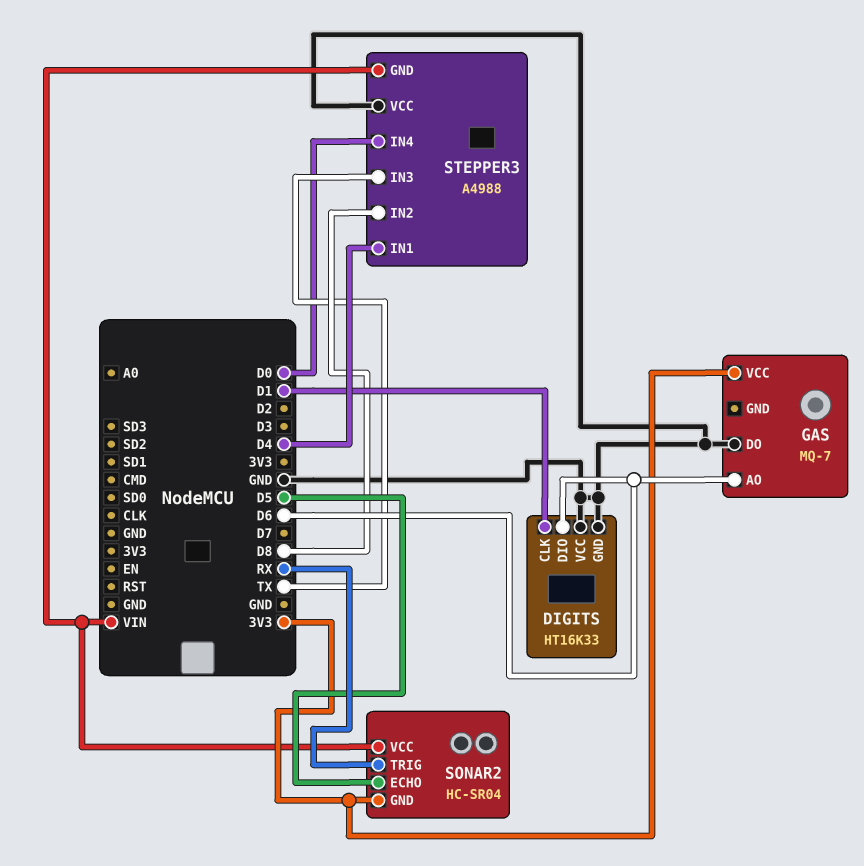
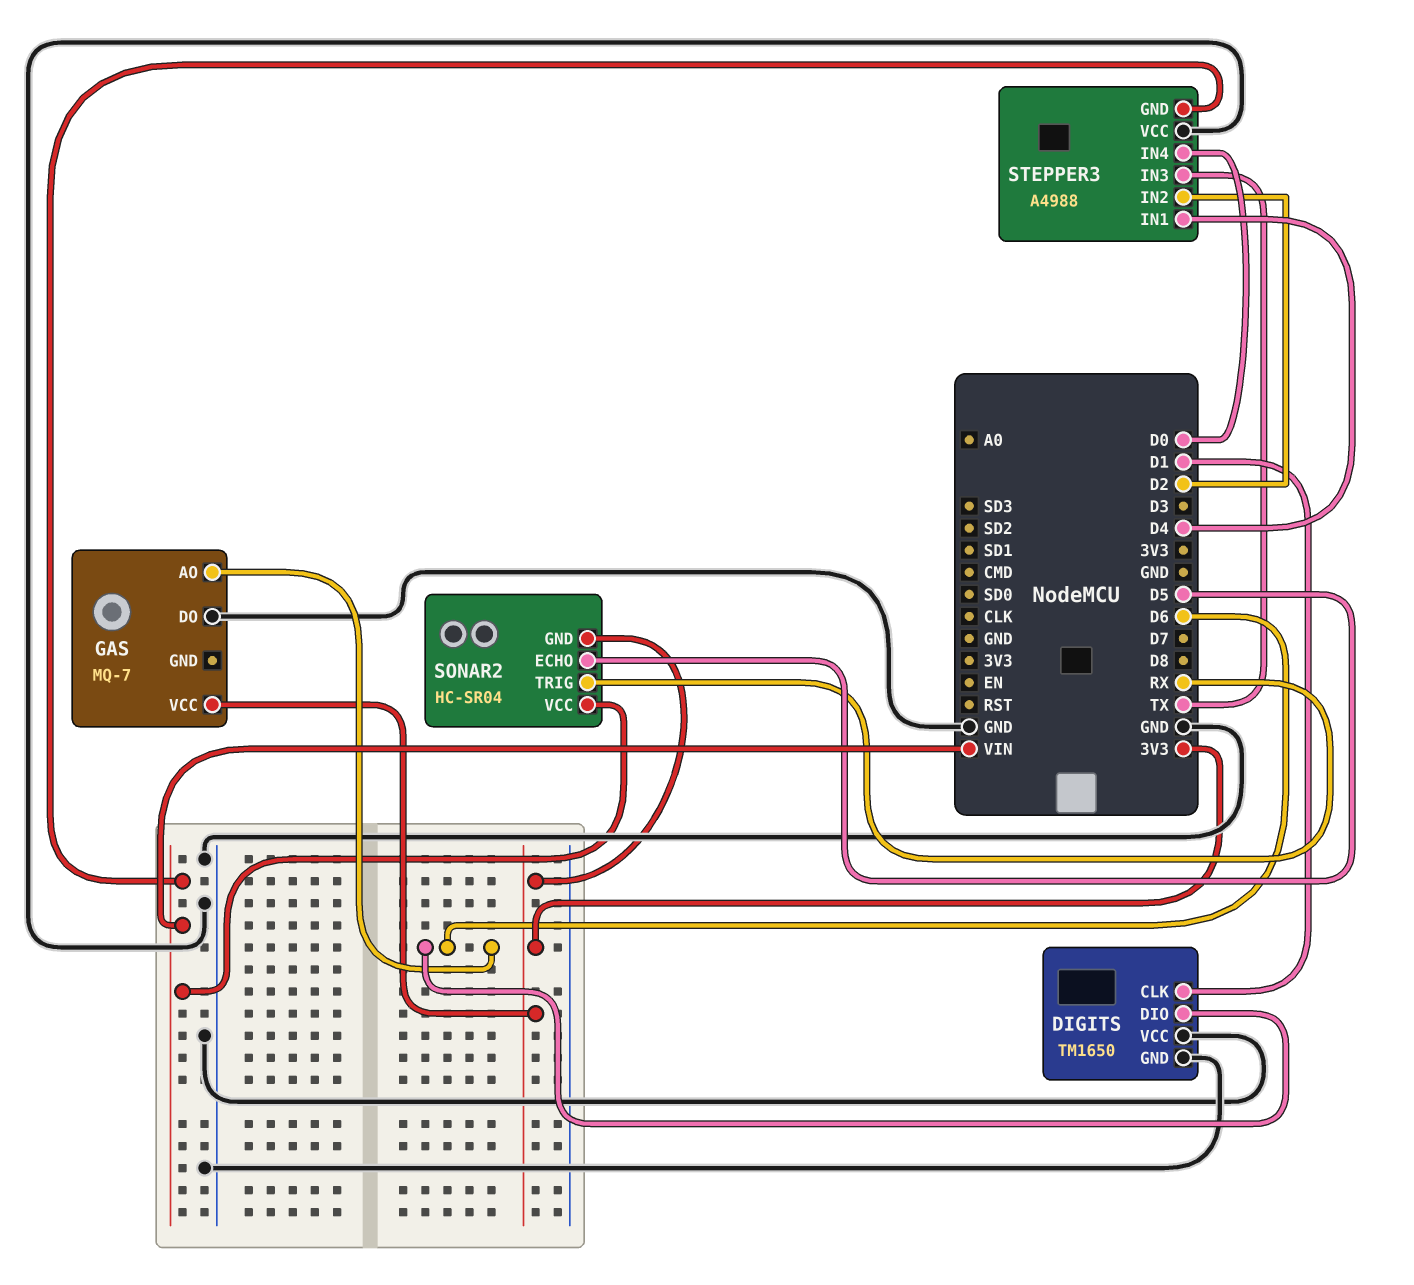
DIGITS: HT16K33 -> TM1650
STEPPER3 pin IN2: D8 -> D2

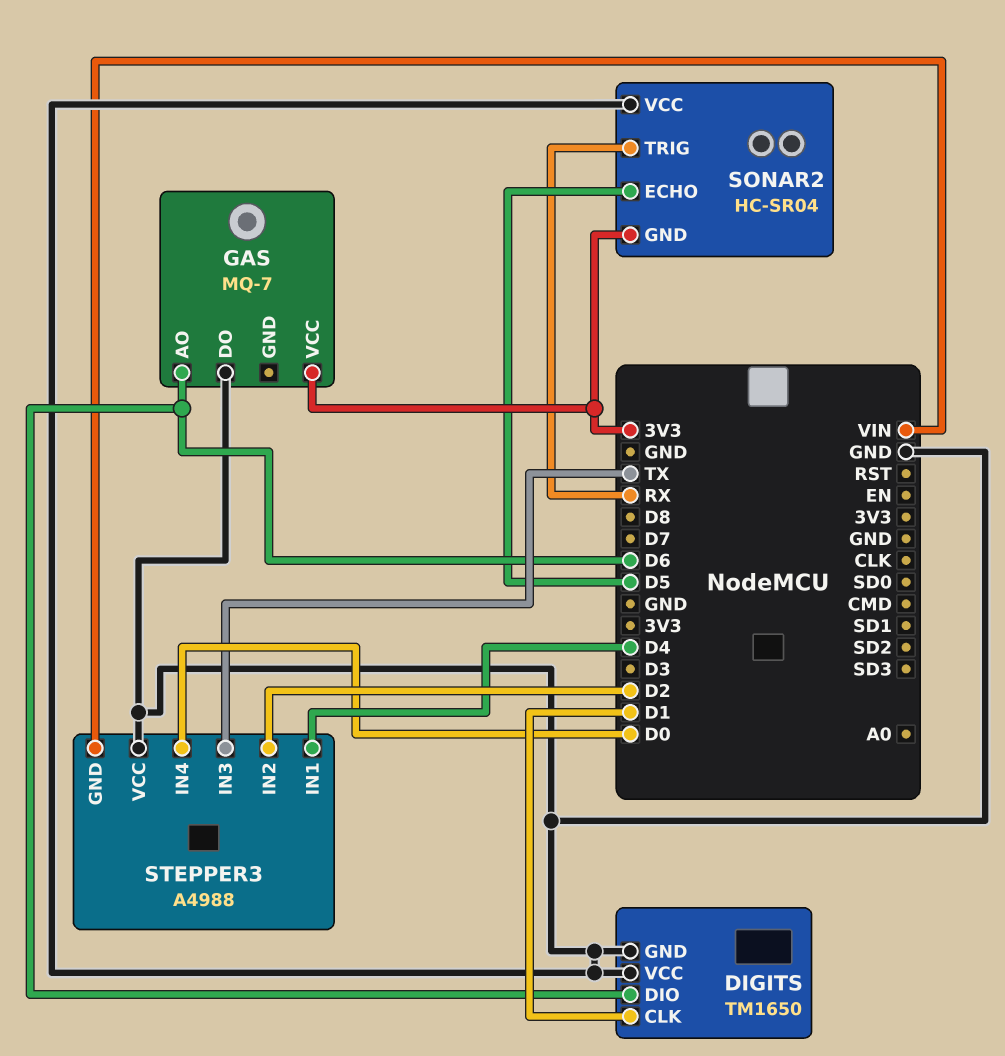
SONAR2 pin VCC: VIN -> GND

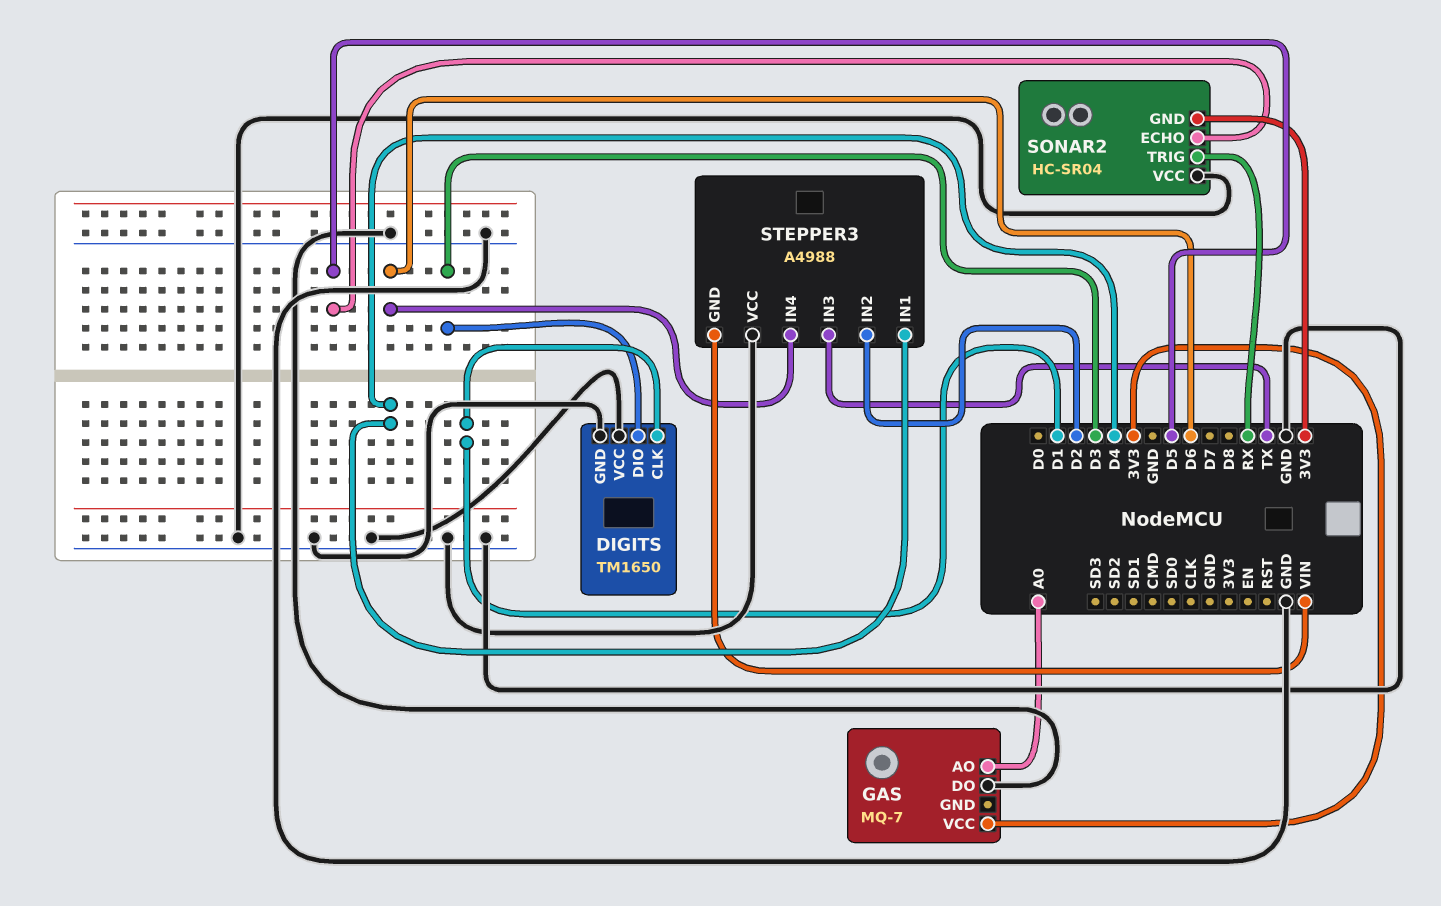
DIGITS pin DIO: D6 -> D3
GAS pin AO: D6 -> A0
STEPPER3 pin IN4: D0 -> D6

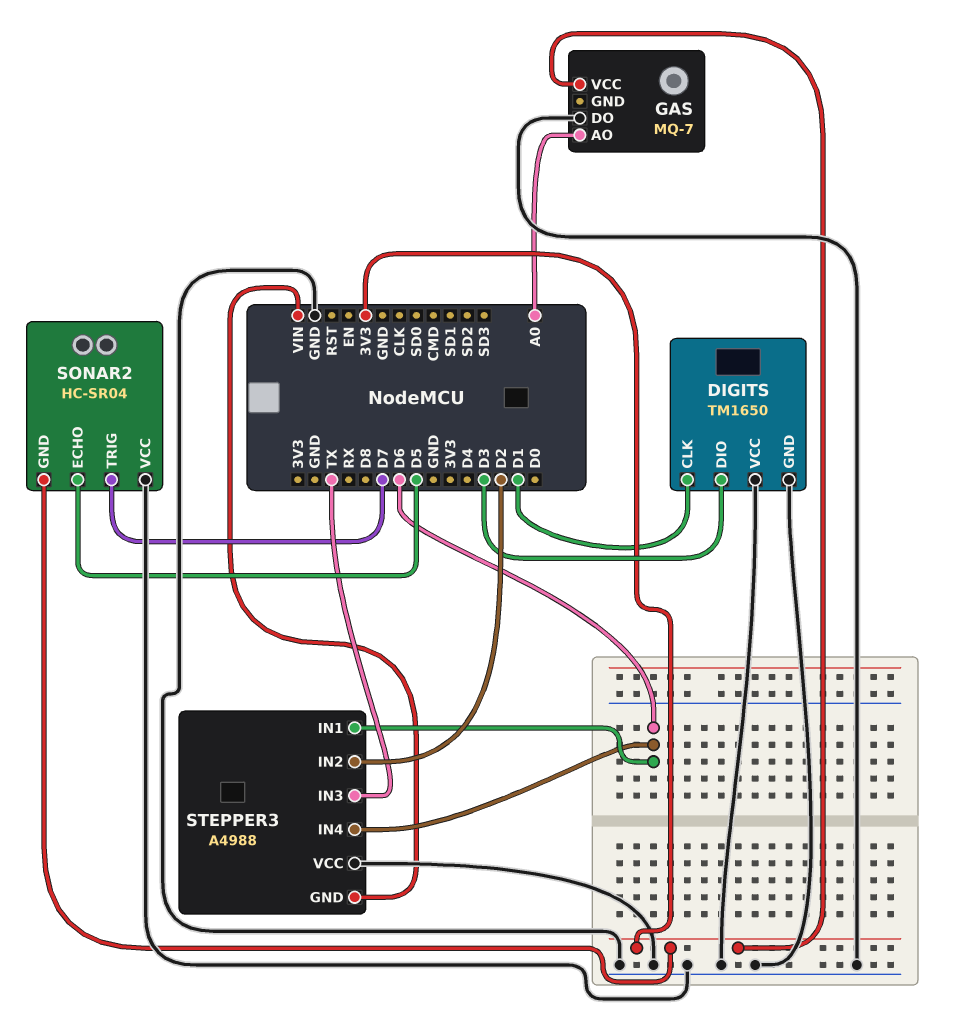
SONAR2 pin TRIG: RX -> D7
STEPPER3 pin IN1: D4 -> D6

